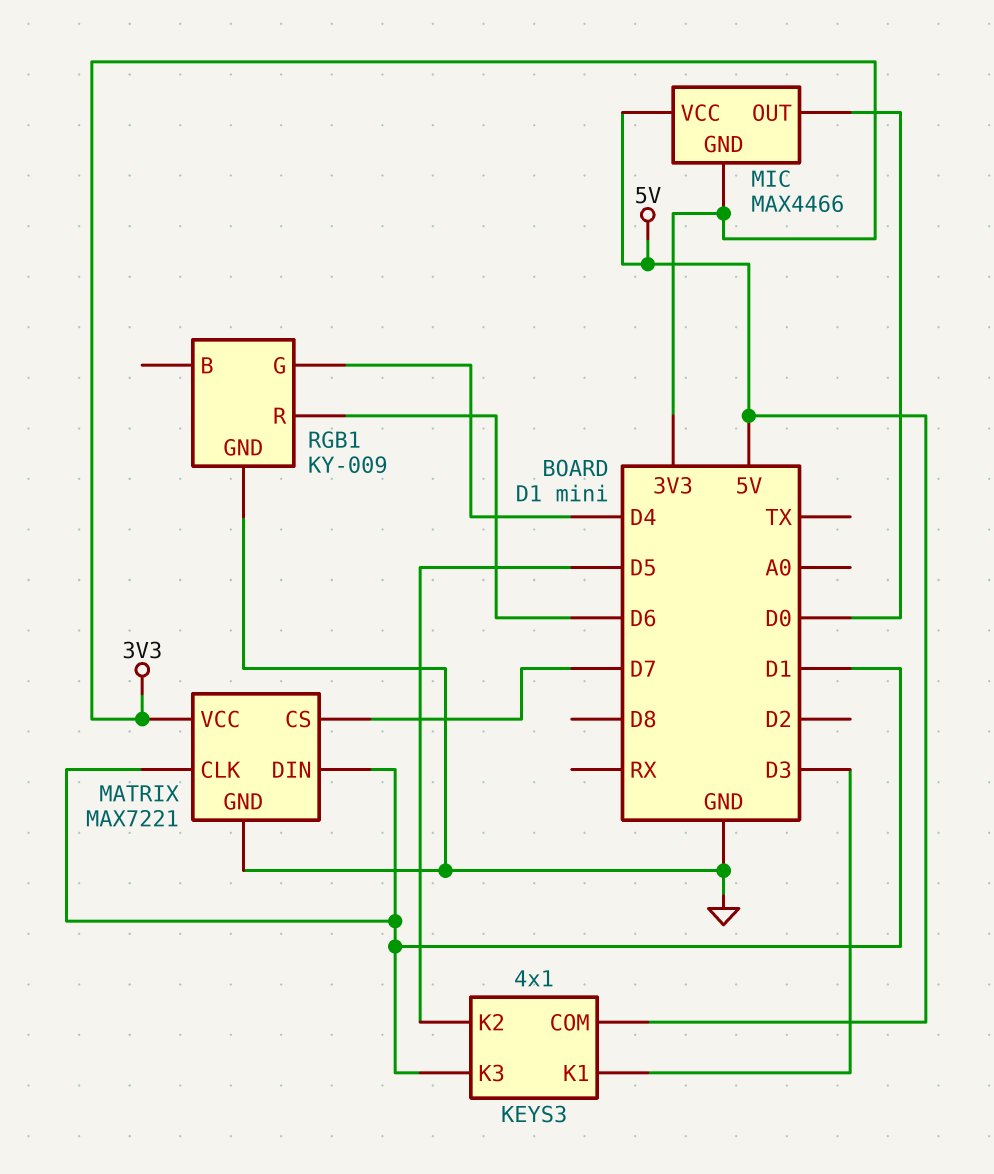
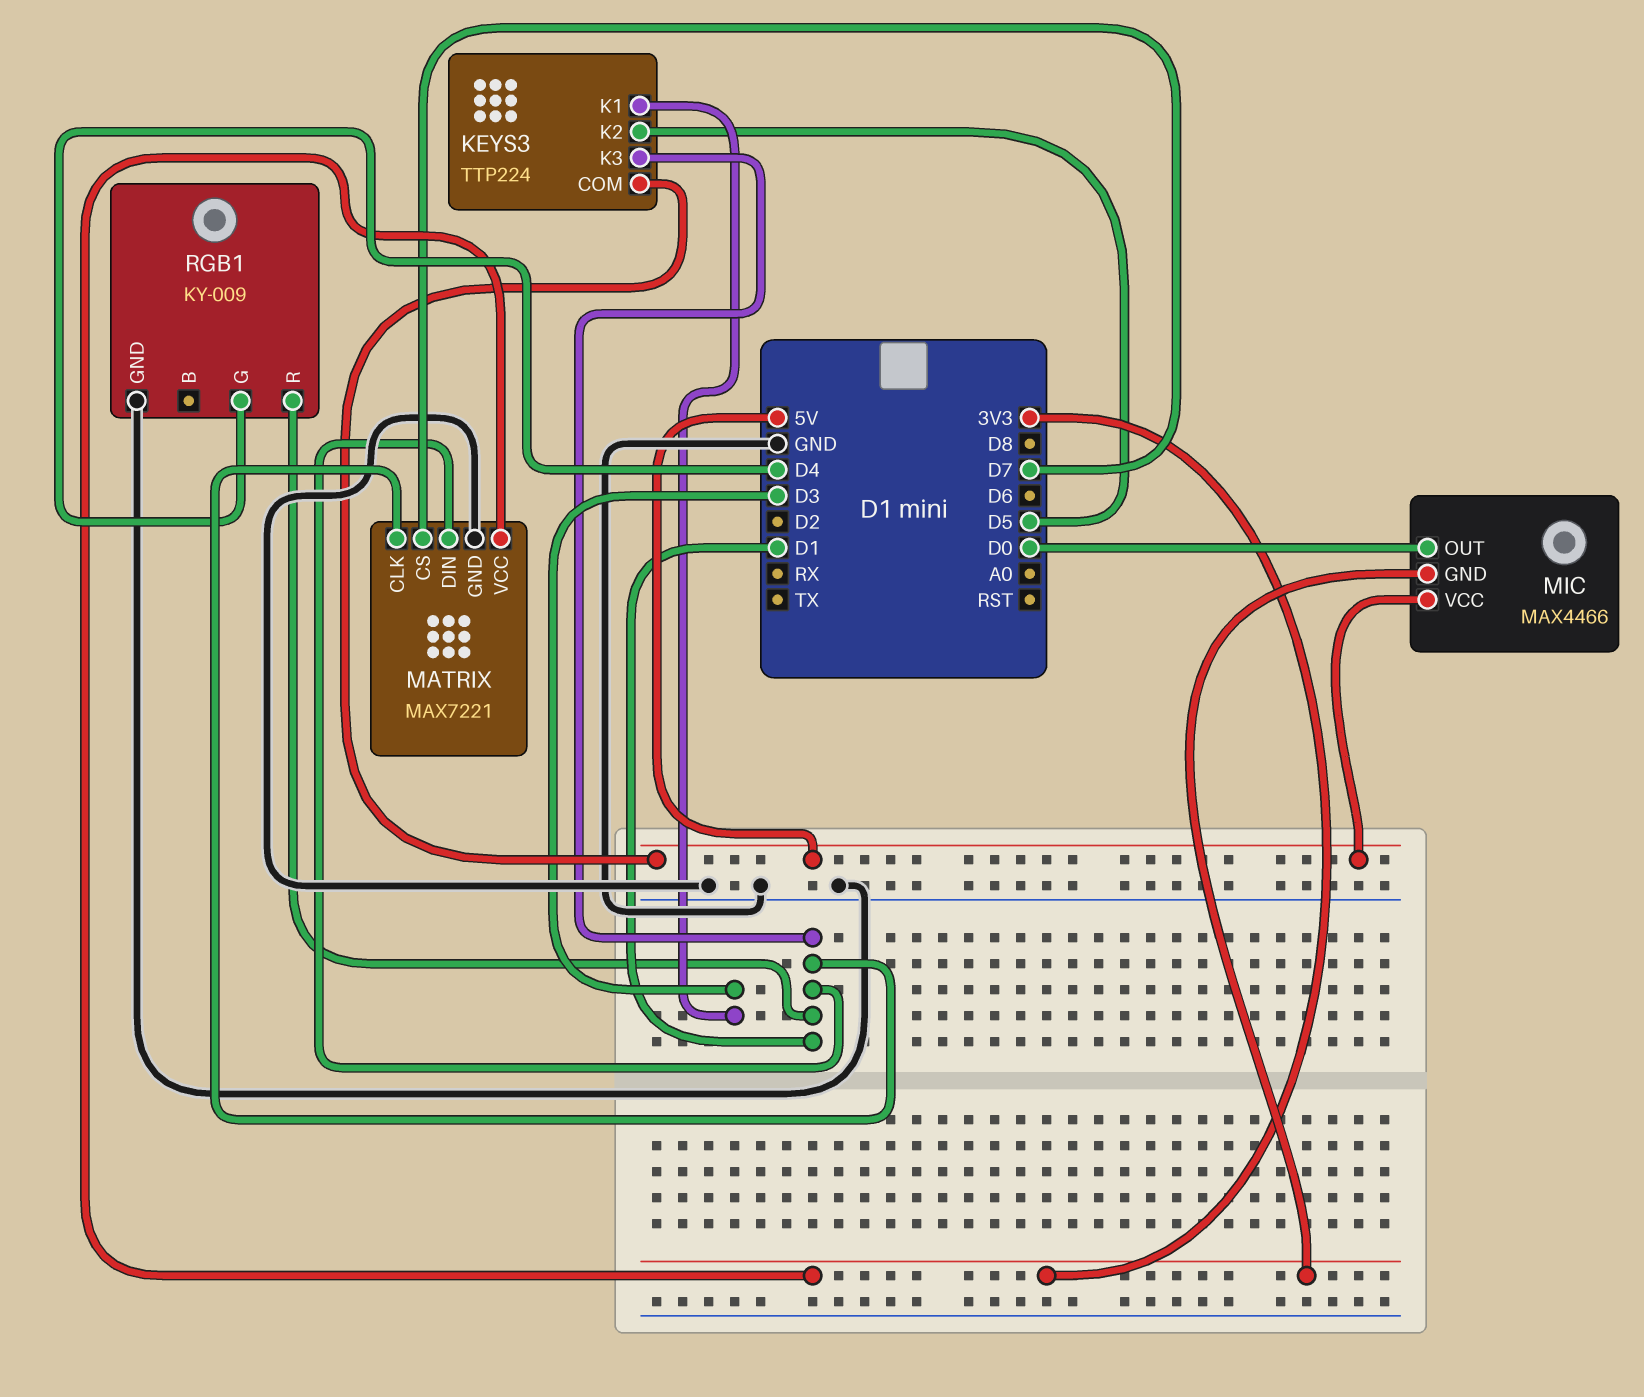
KEYS3: 4x1 -> TTP224
RGB1 pin R: D6 -> D1

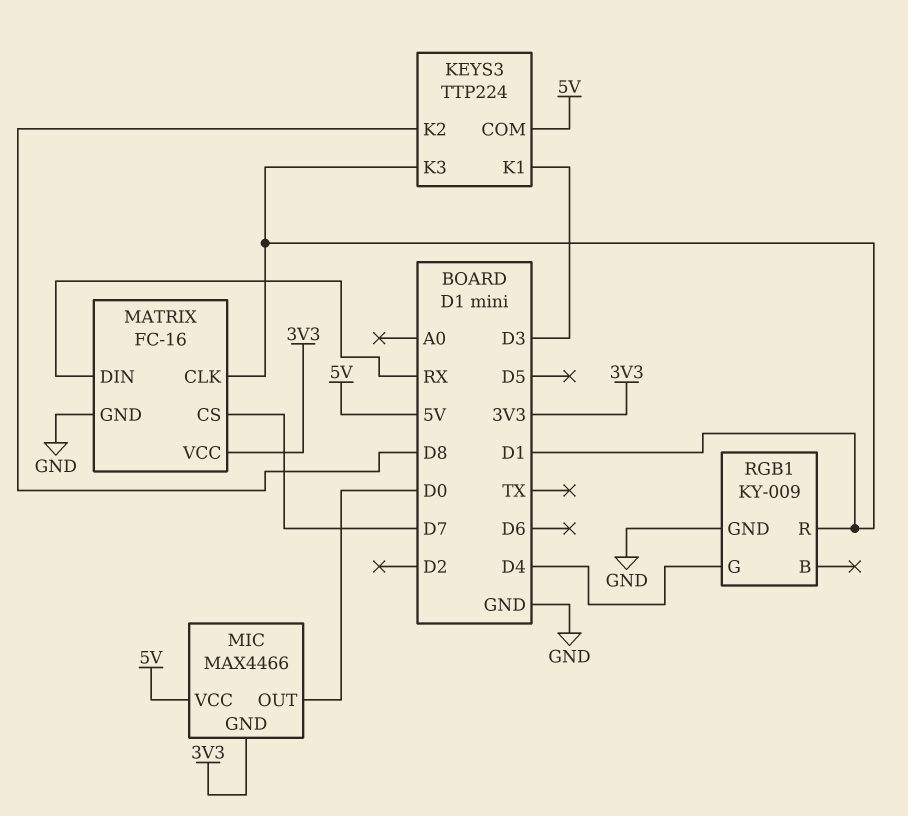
KEYS3 pin K2: D5 -> D8
MATRIX: MAX7221 -> FC-16
MATRIX pin DIN: D1 -> RX

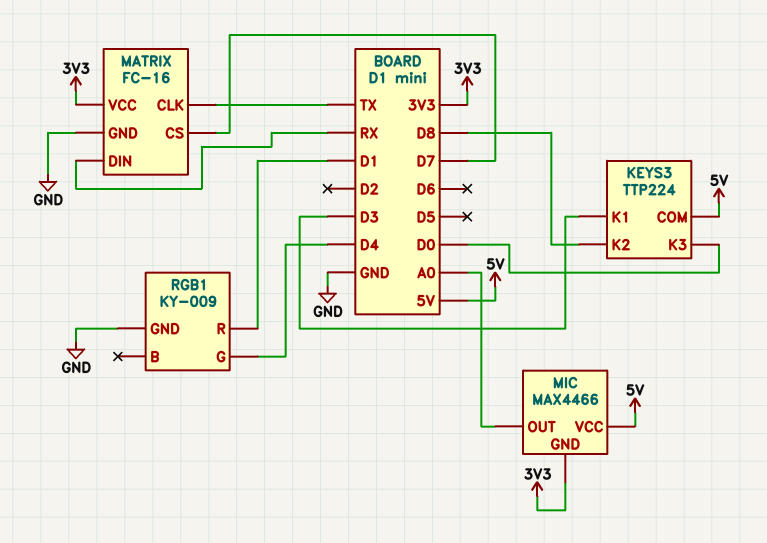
KEYS3 pin K3: D1 -> D0
MATRIX pin CLK: D1 -> TX
MIC pin OUT: D0 -> A0

